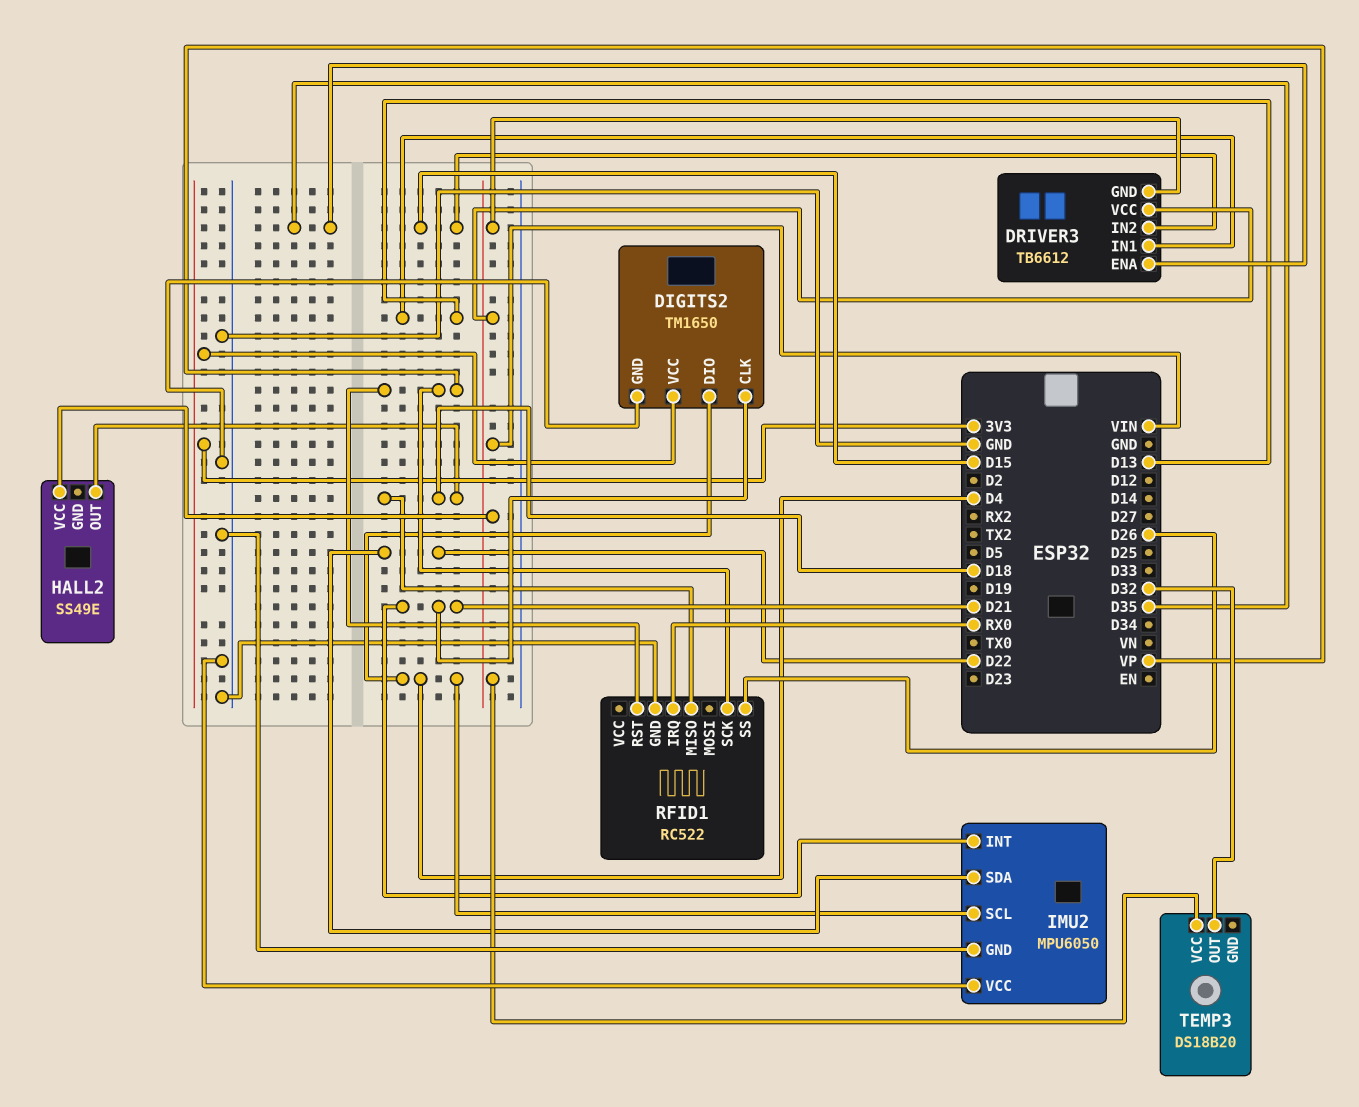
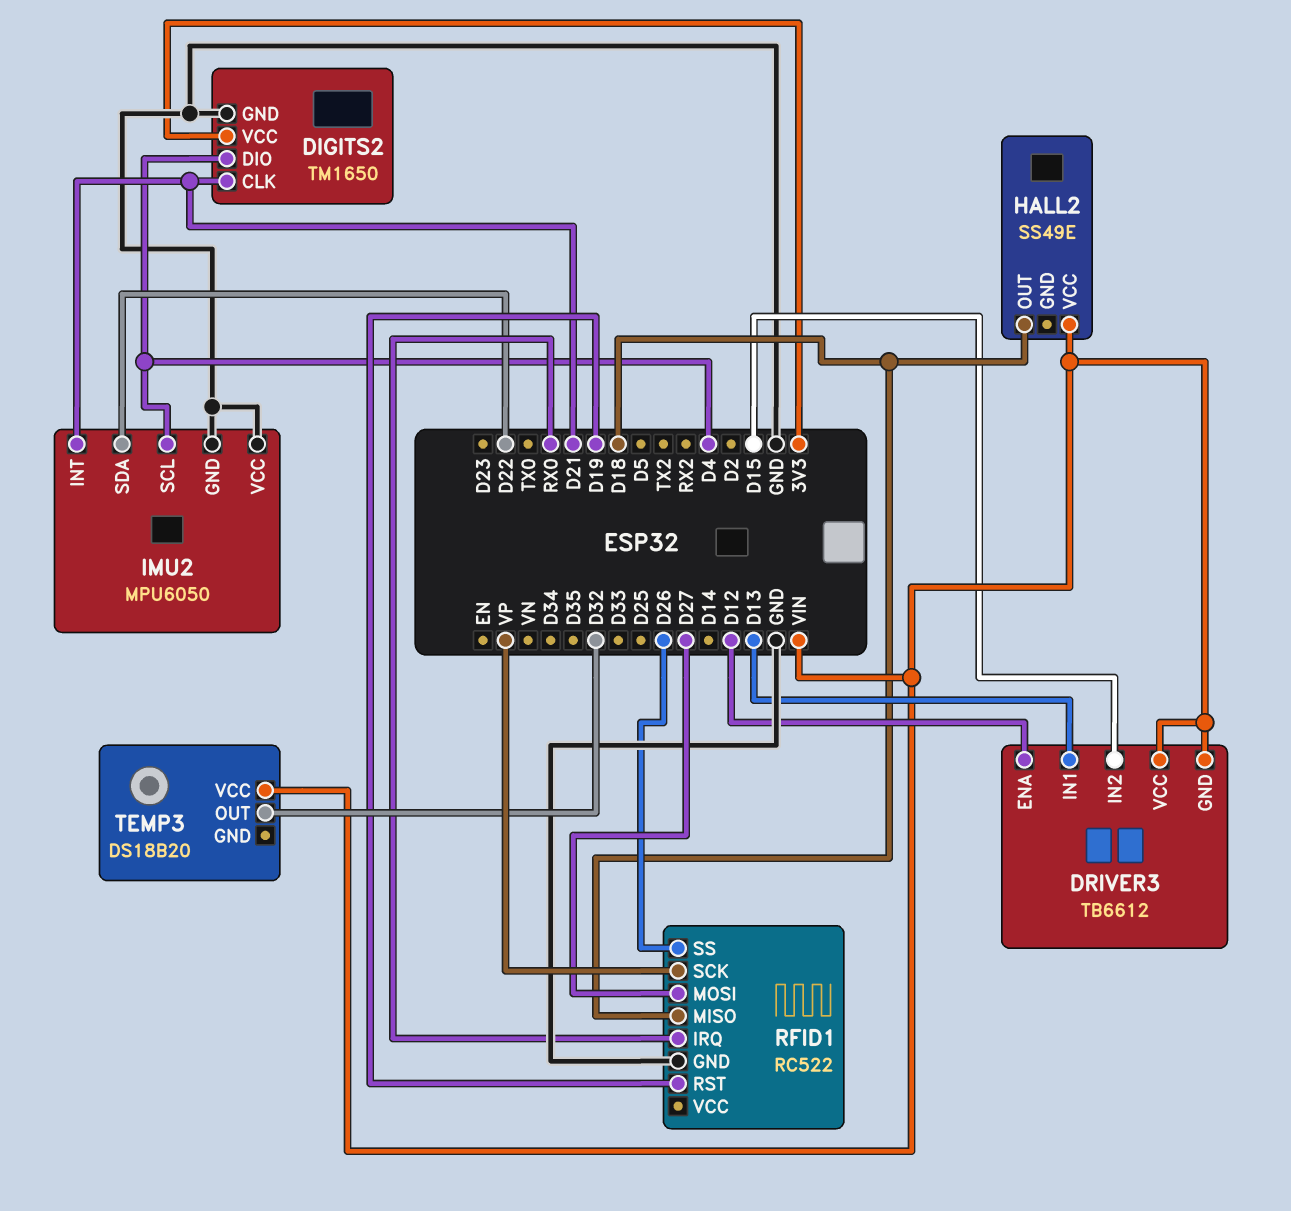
DRIVER3 pin ENA: D35 -> D12
RFID1 pin MOSI: none -> D27
RFID1 pin RST: VP -> D19

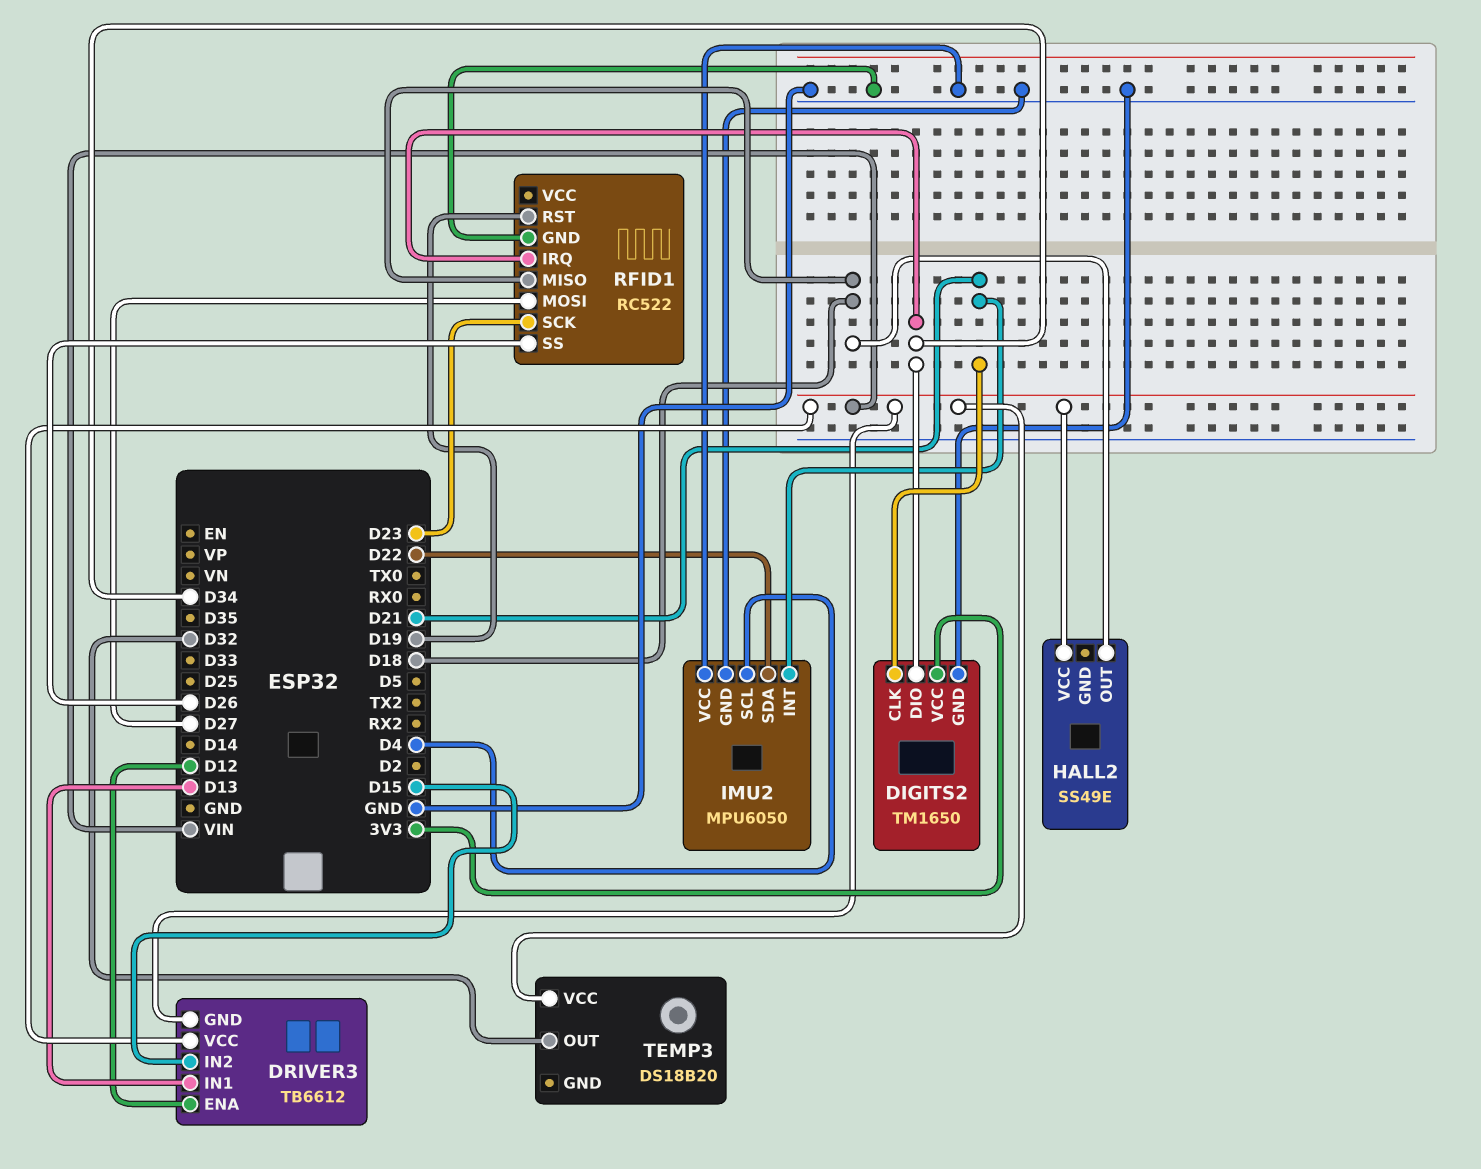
DIGITS2 pin DIO: D4 -> D34
RFID1 pin IRQ: RX0 -> D34
RFID1 pin SCK: VP -> D23

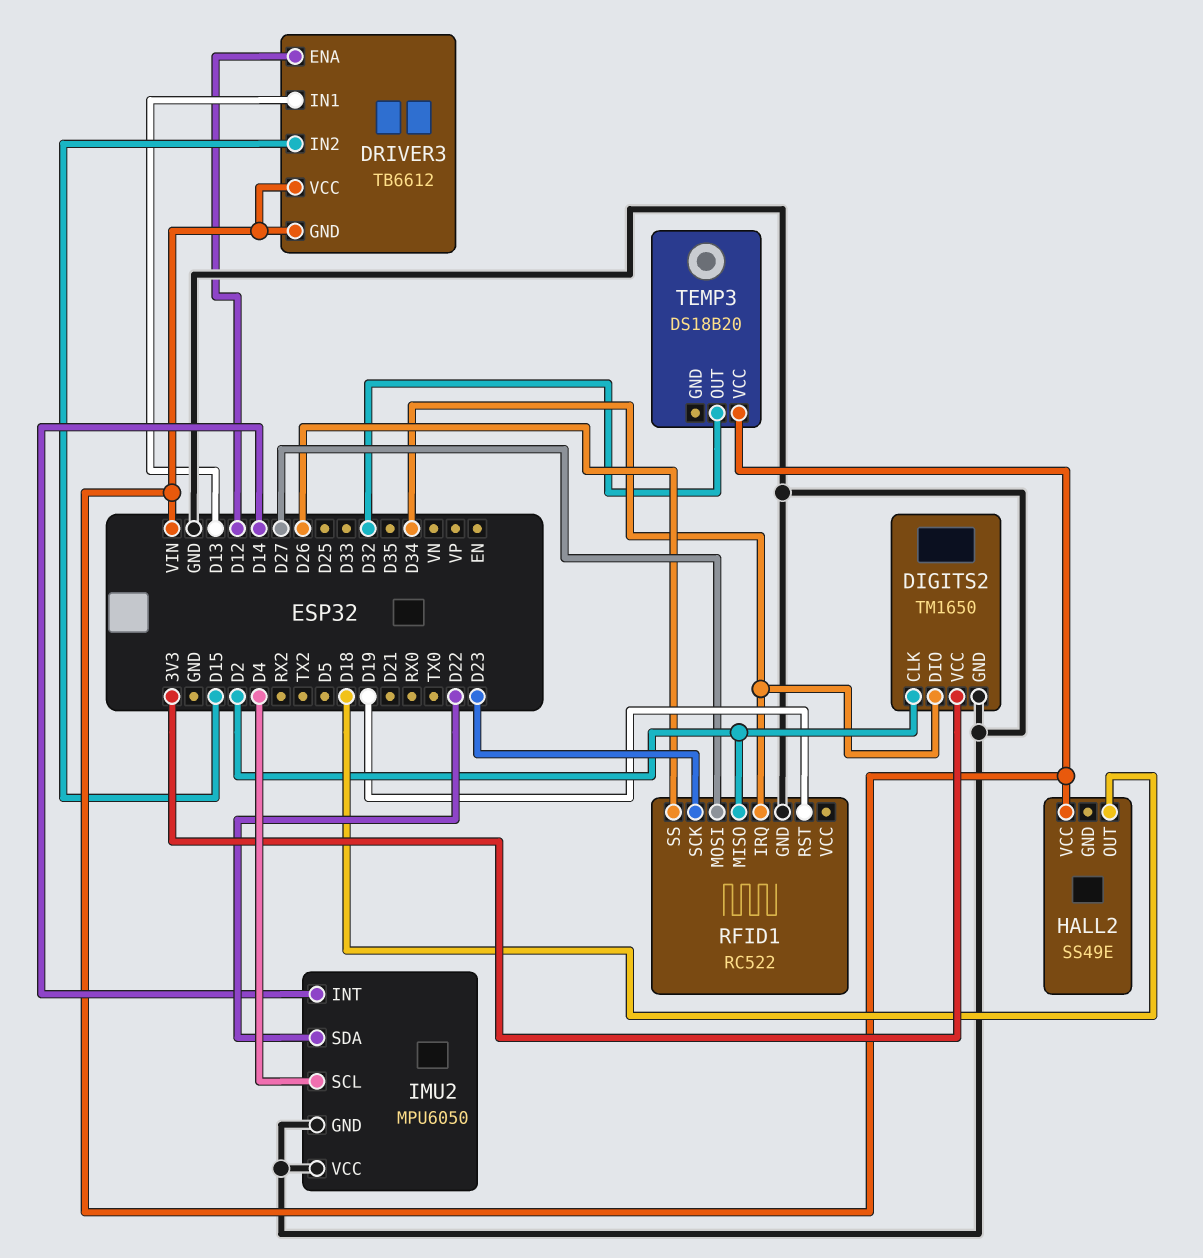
DIGITS2 pin CLK: D21 -> D2
IMU2 pin INT: D21 -> D14
RFID1 pin MISO: D18 -> D2

